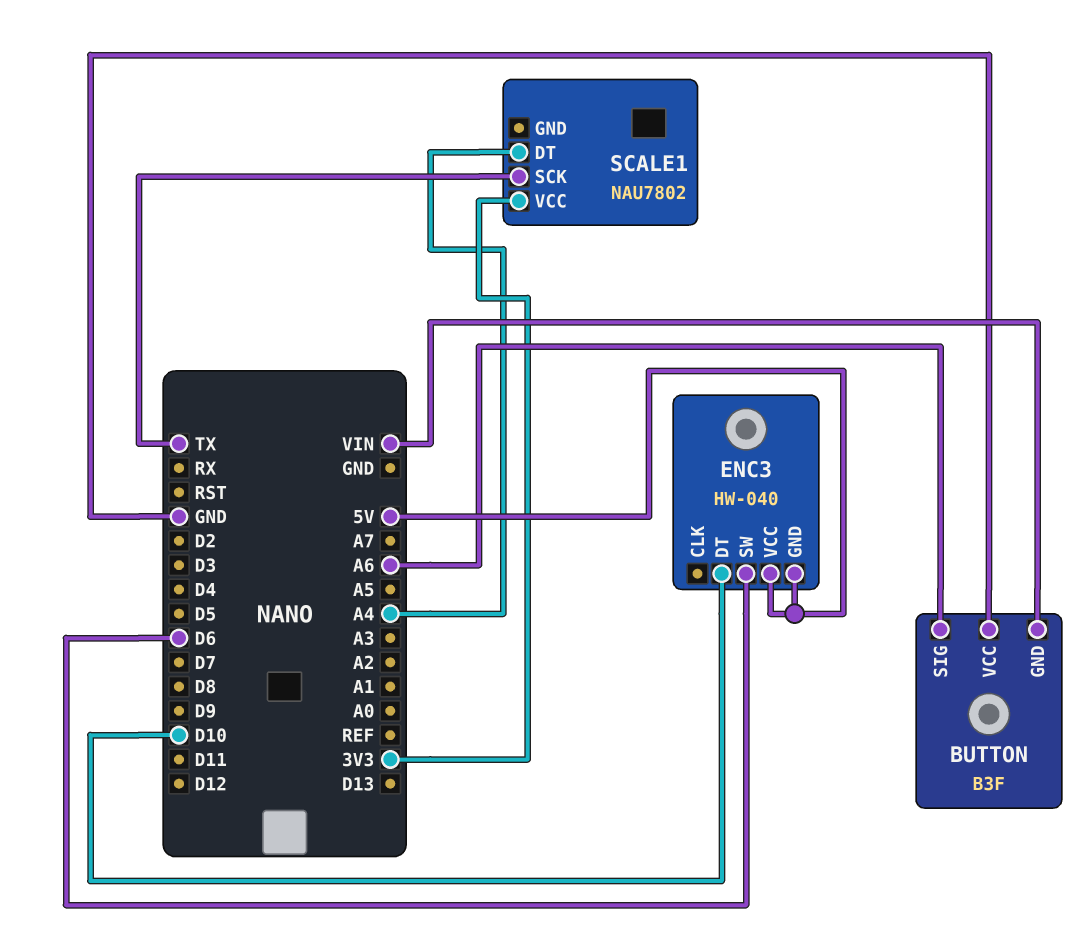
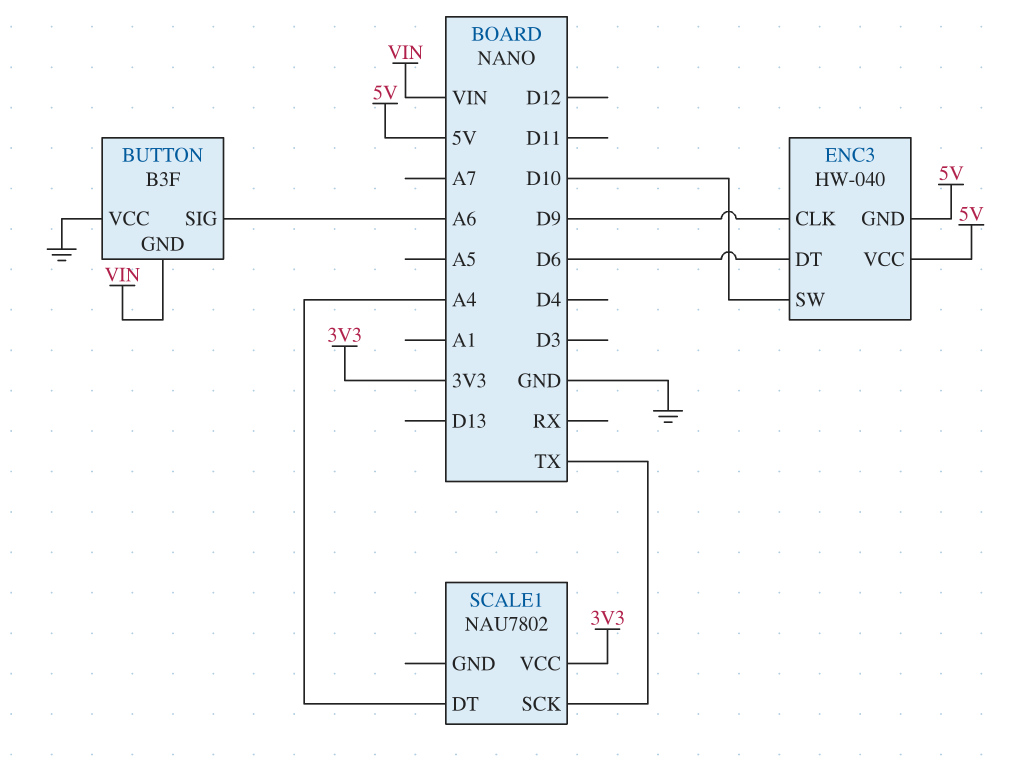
ENC3 pin CLK: none -> D9
ENC3 pin DT: D10 -> D6
ENC3 pin SW: D6 -> D10

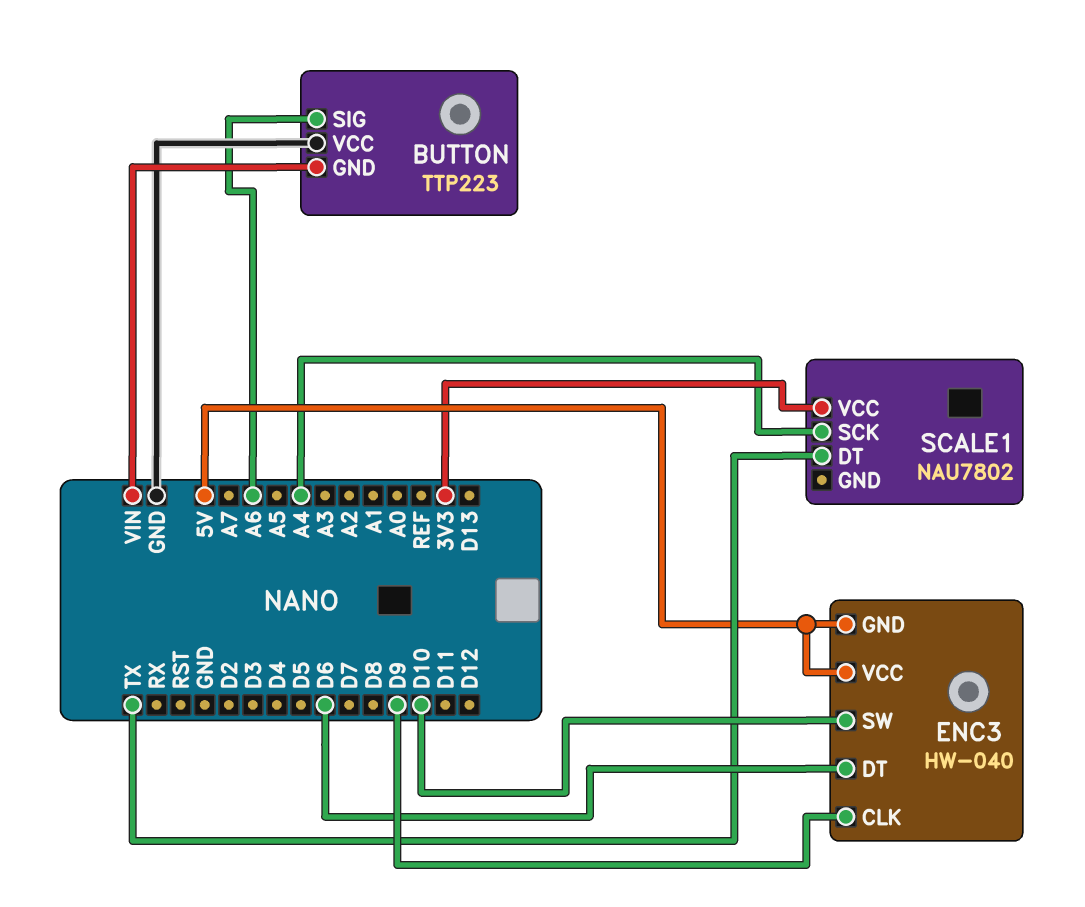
BUTTON: B3F -> TTP223
SCALE1 pin DT: A4 -> TX
SCALE1 pin SCK: TX -> A4

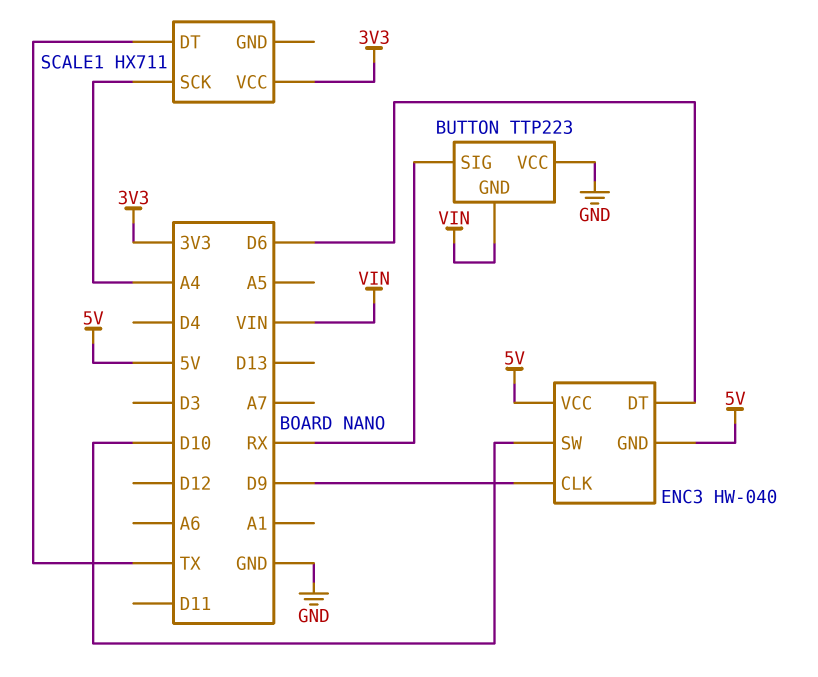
BUTTON pin SIG: A6 -> RX
SCALE1: NAU7802 -> HX711

